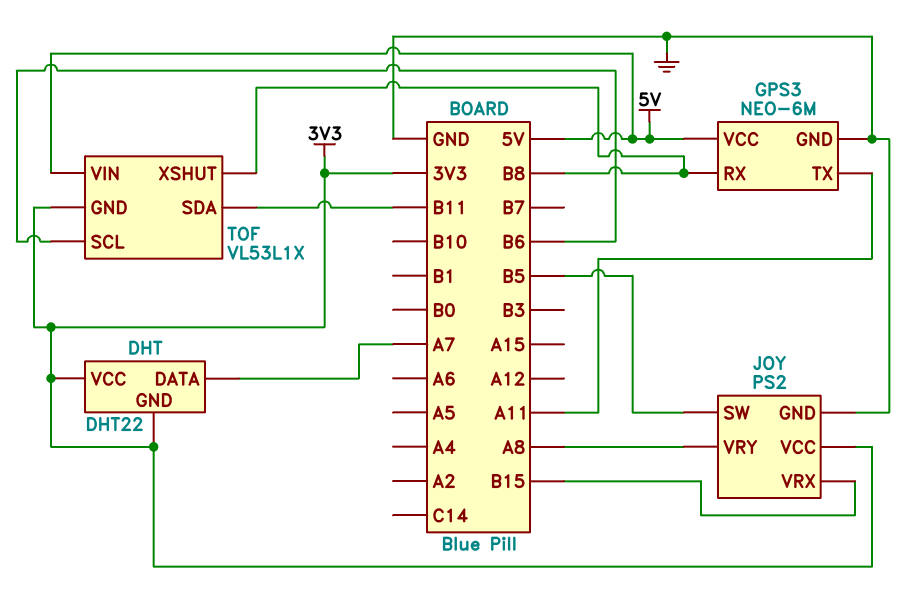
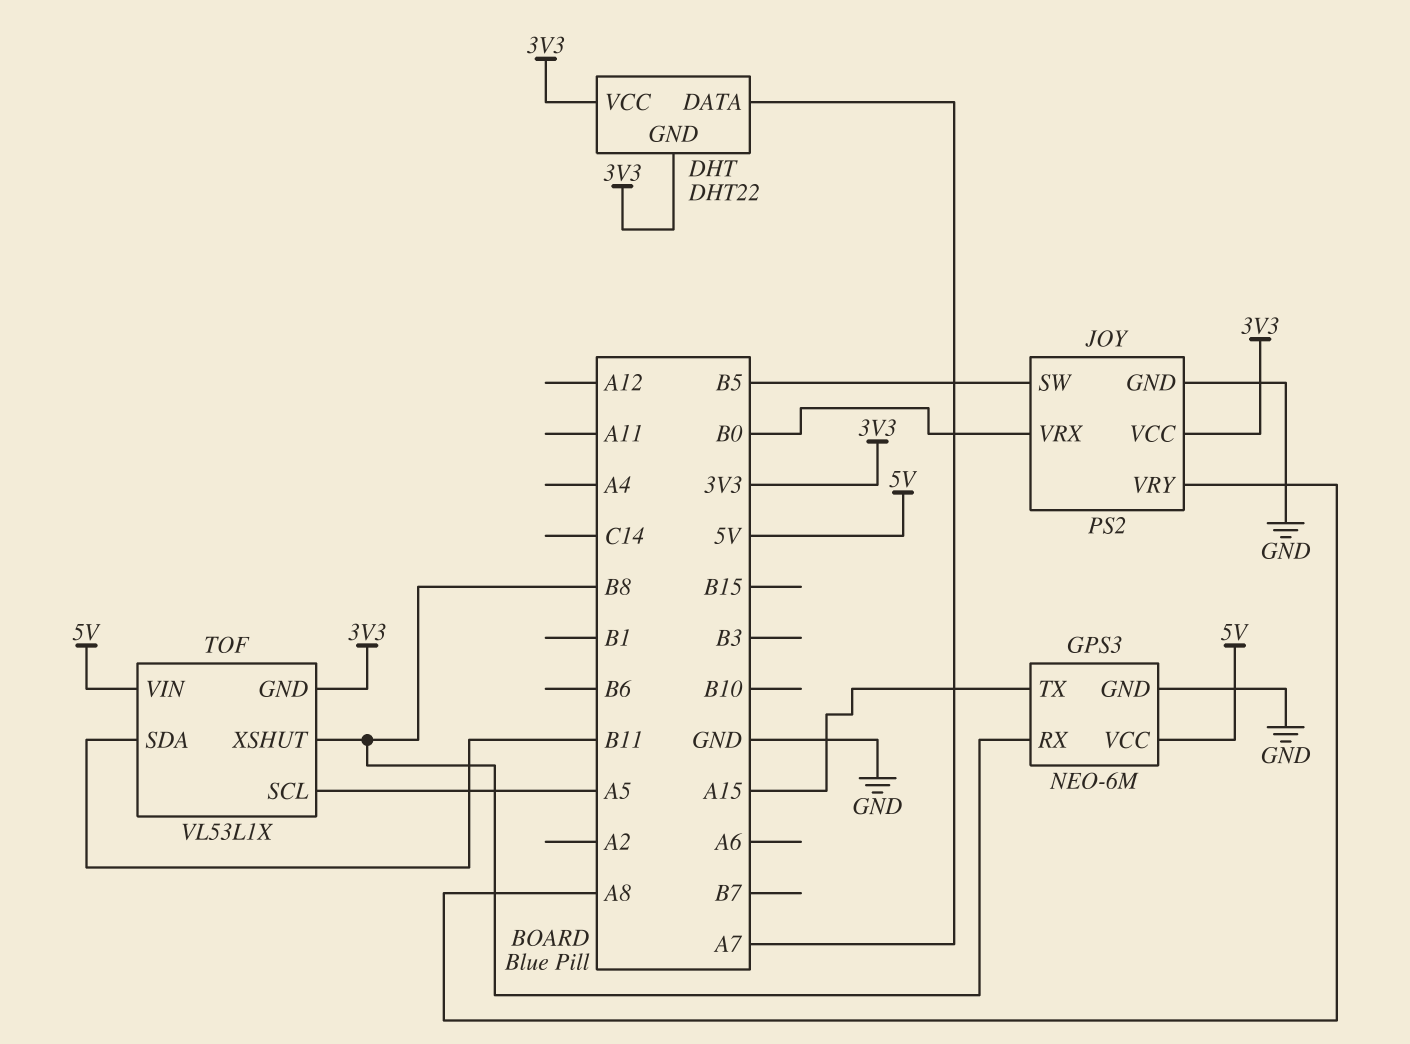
GPS3 pin TX: A11 -> A15
JOY pin VRX: B15 -> B0
TOF pin SCL: B6 -> A5

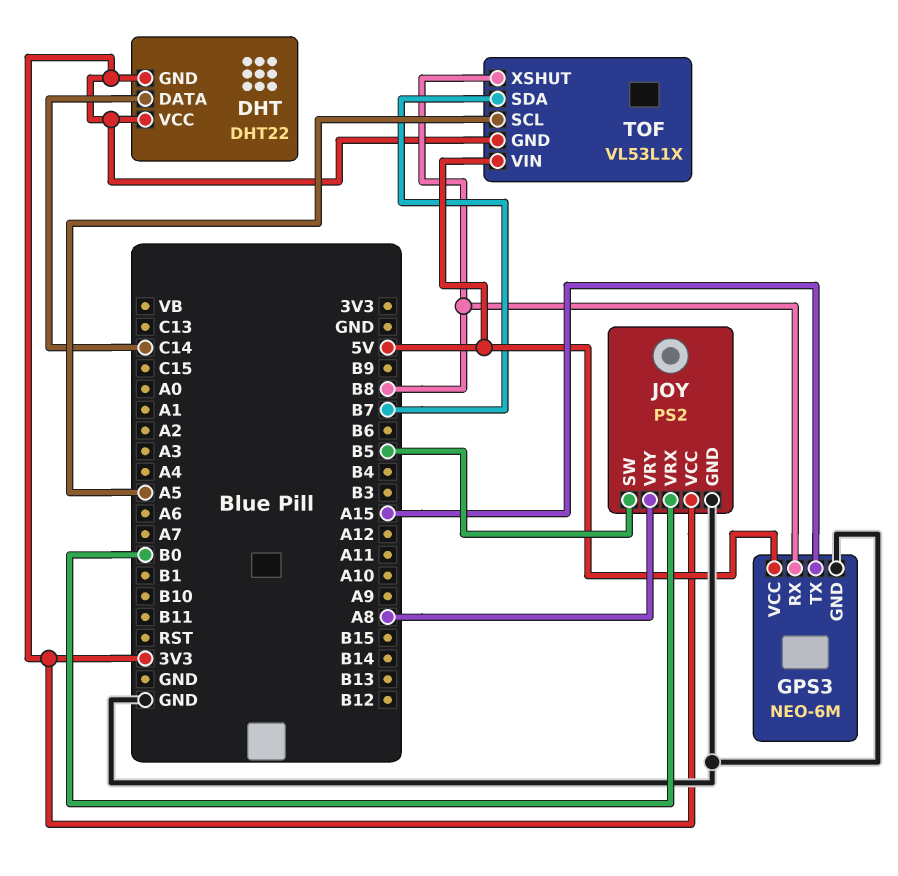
DHT pin DATA: A7 -> C14
TOF pin SDA: B11 -> B7

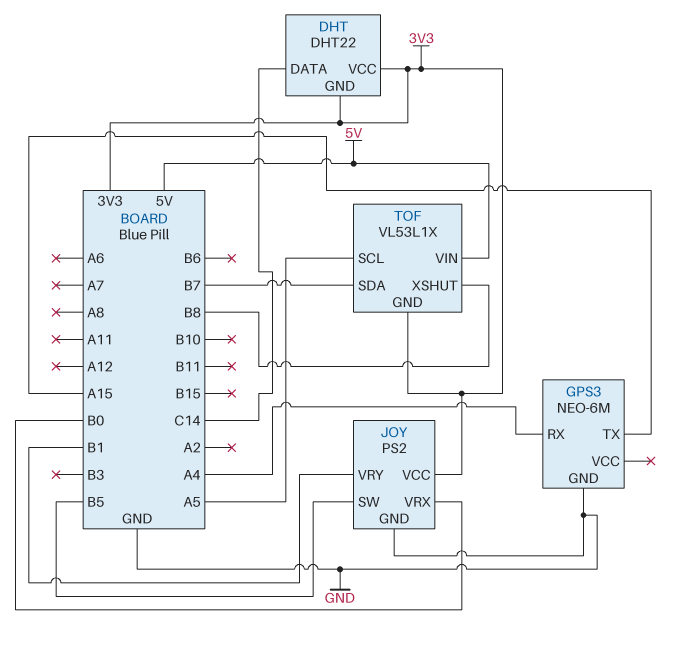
GPS3 pin RX: B8 -> A4
GPS3 pin VCC: 5V -> none
JOY pin VRY: A8 -> B1

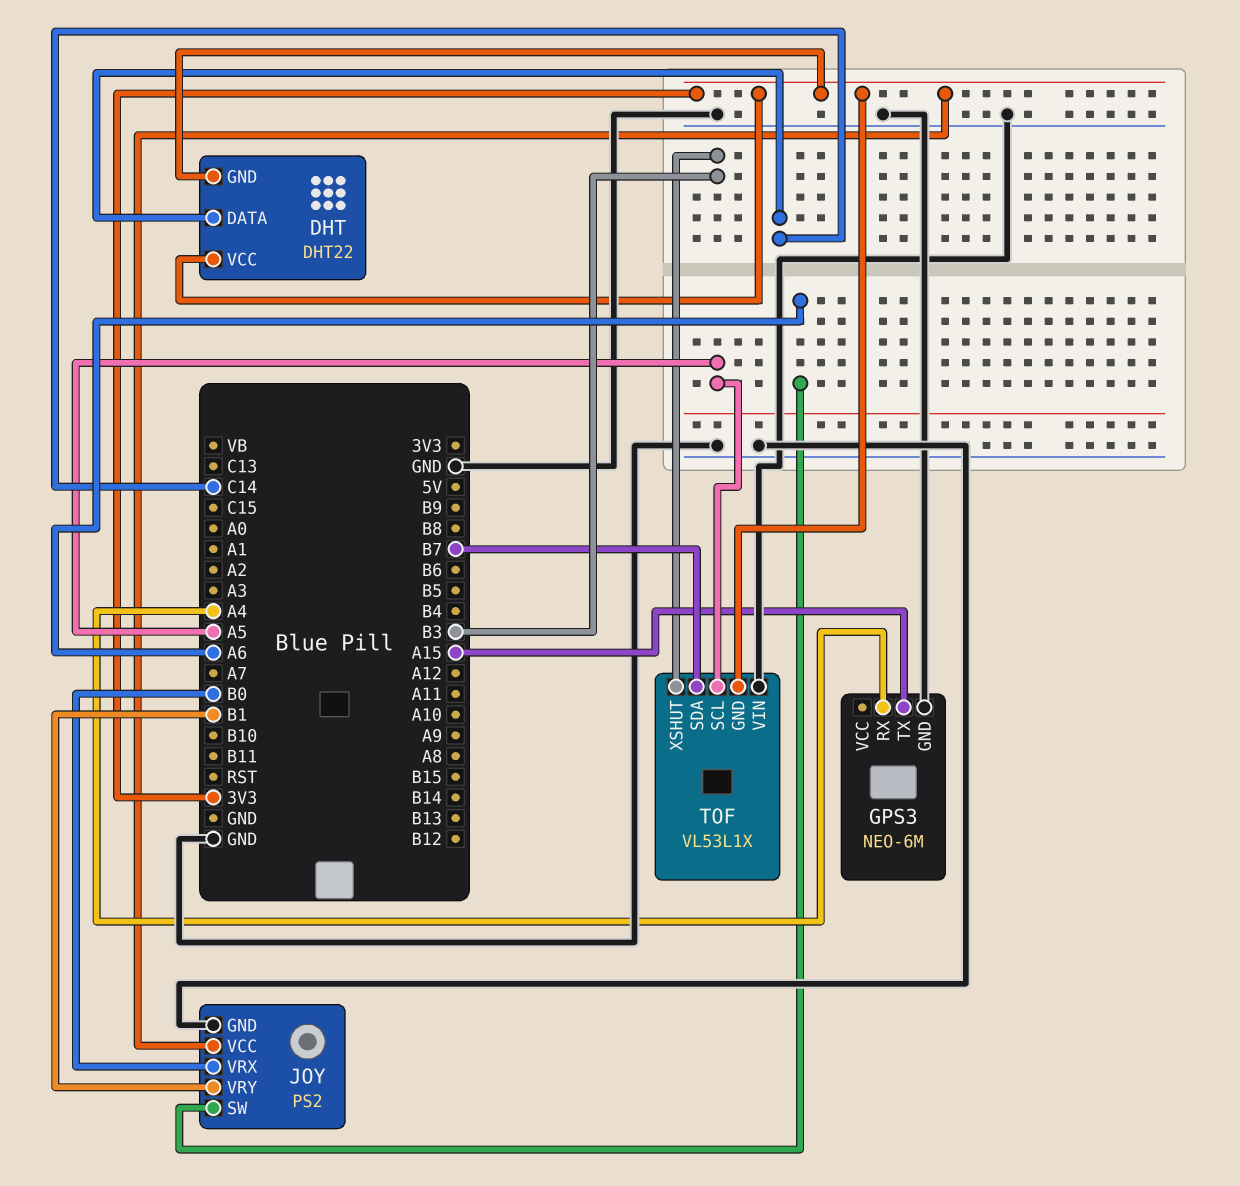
JOY pin SW: B5 -> A6
TOF pin VIN: 5V -> GND
TOF pin XSHUT: B8 -> B3

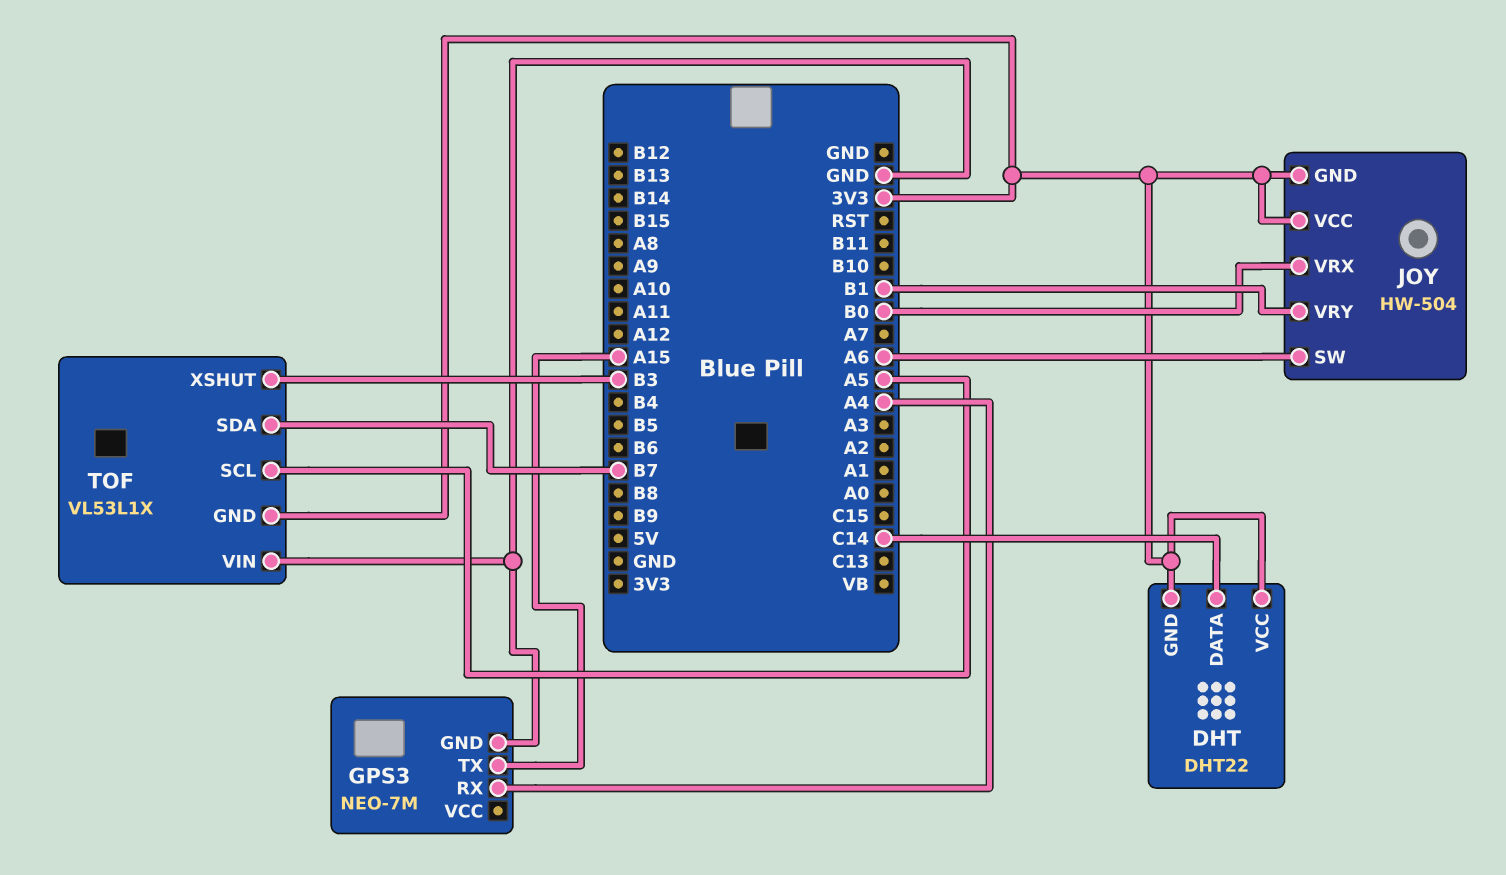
GPS3: NEO-6M -> NEO-7M
JOY: PS2 -> HW-504
JOY pin GND: GND -> 3V3

